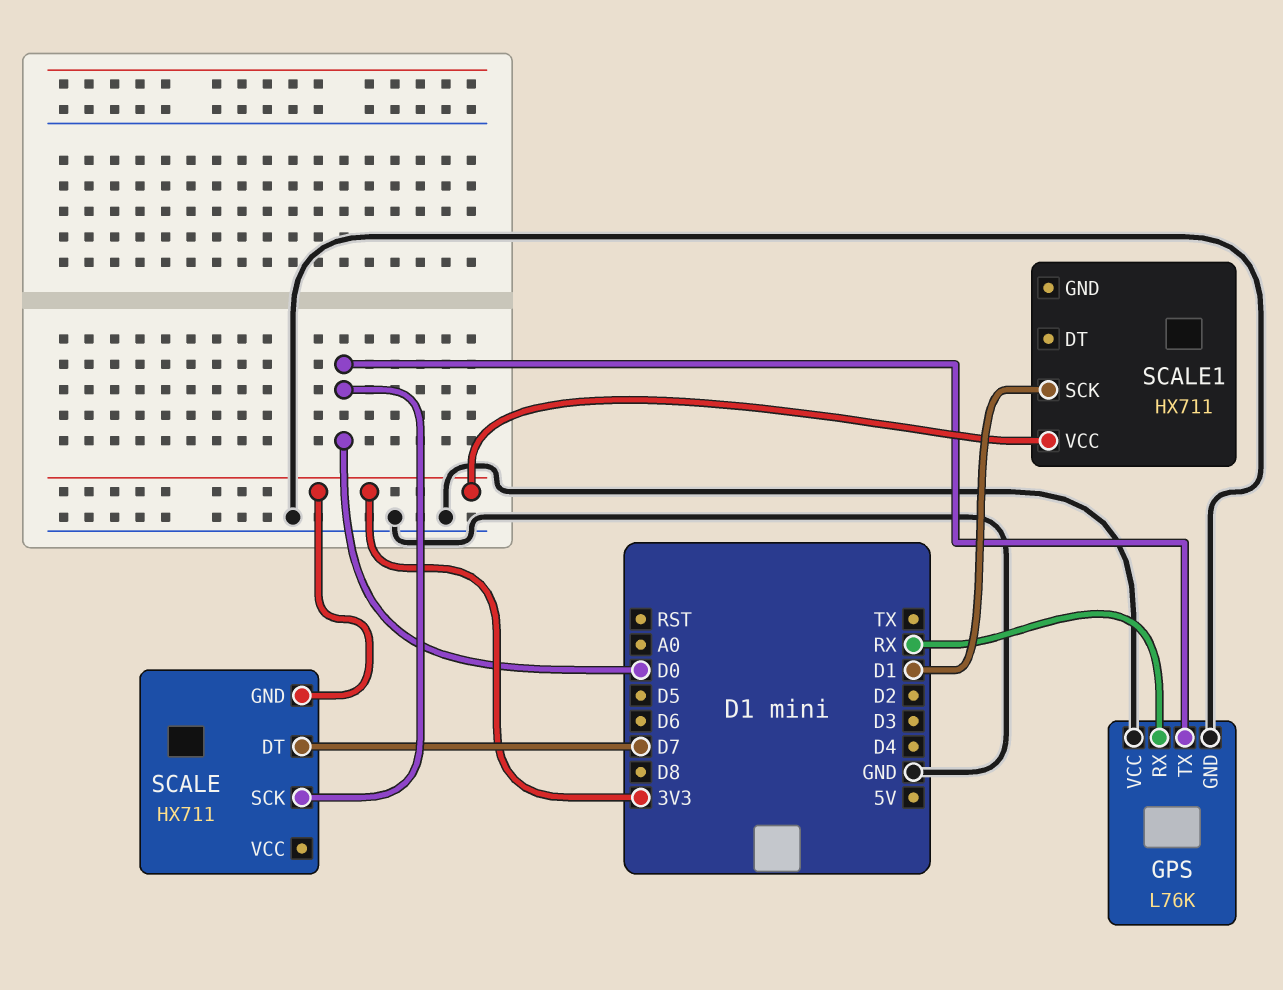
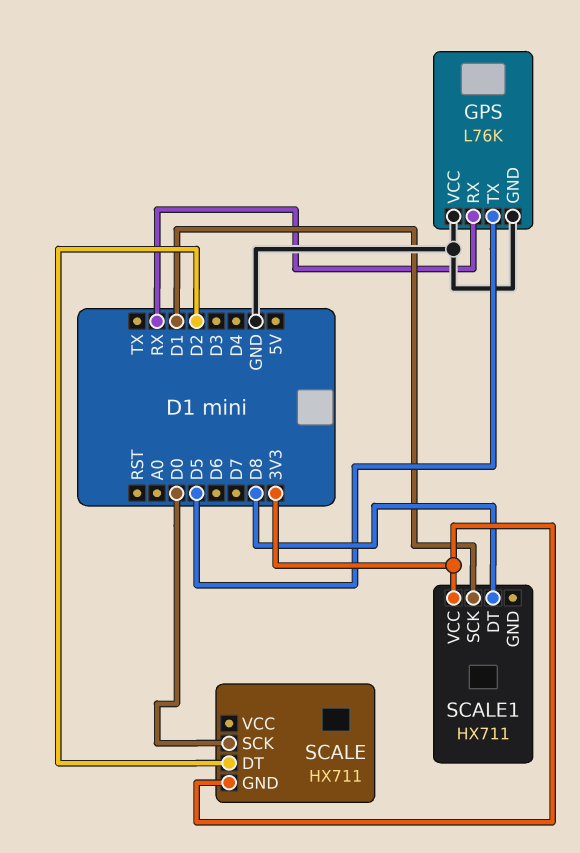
GPS pin TX: D0 -> D5
SCALE pin DT: D7 -> D2
SCALE1 pin DT: none -> D8

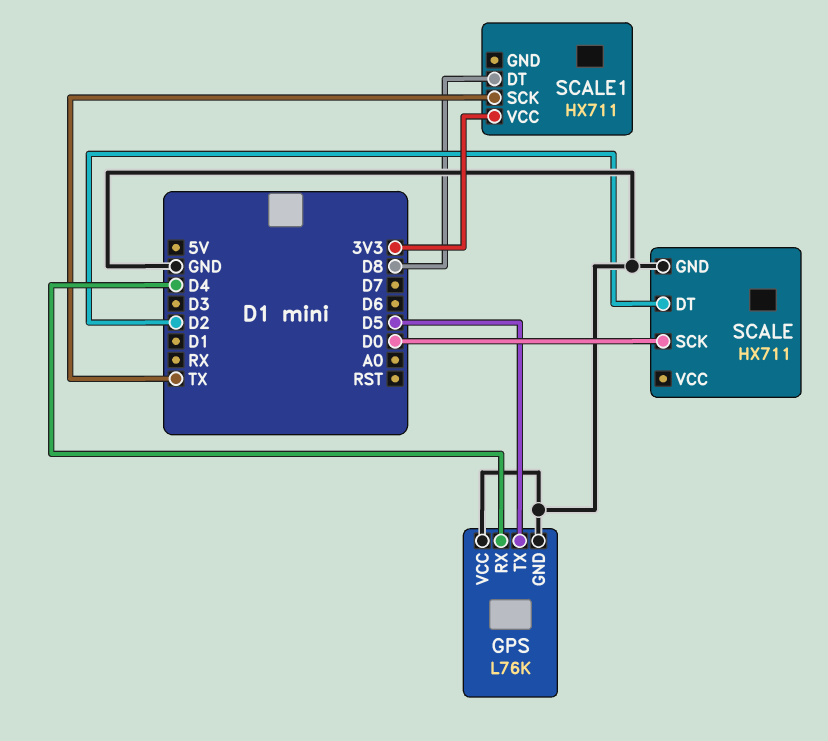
GPS pin RX: RX -> D4
SCALE pin GND: 3V3 -> GND
SCALE1 pin SCK: D1 -> TX

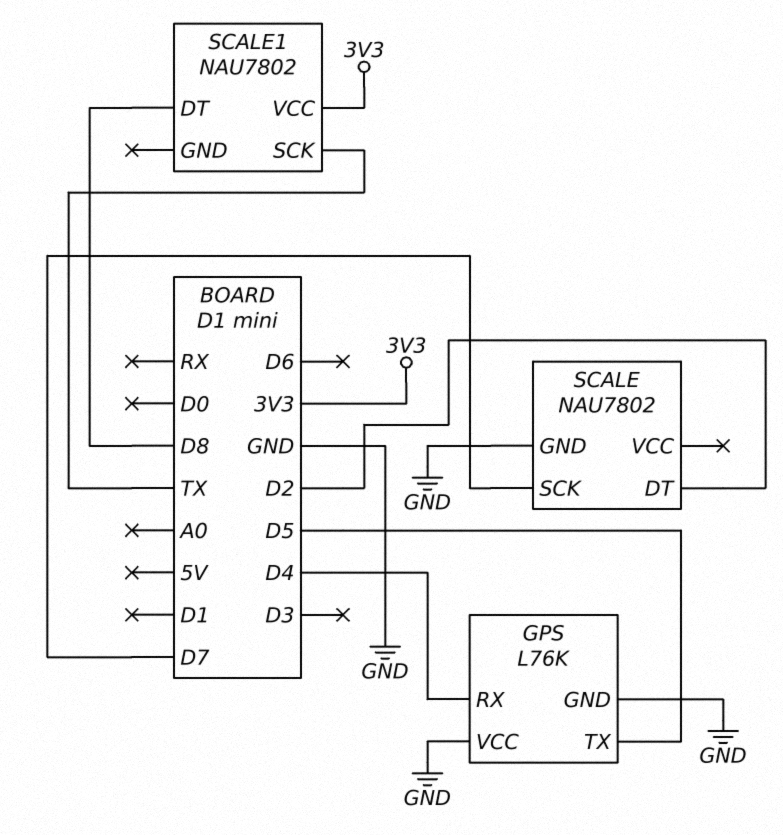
SCALE: HX711 -> NAU7802
SCALE pin SCK: D0 -> D7
SCALE1: HX711 -> NAU7802

